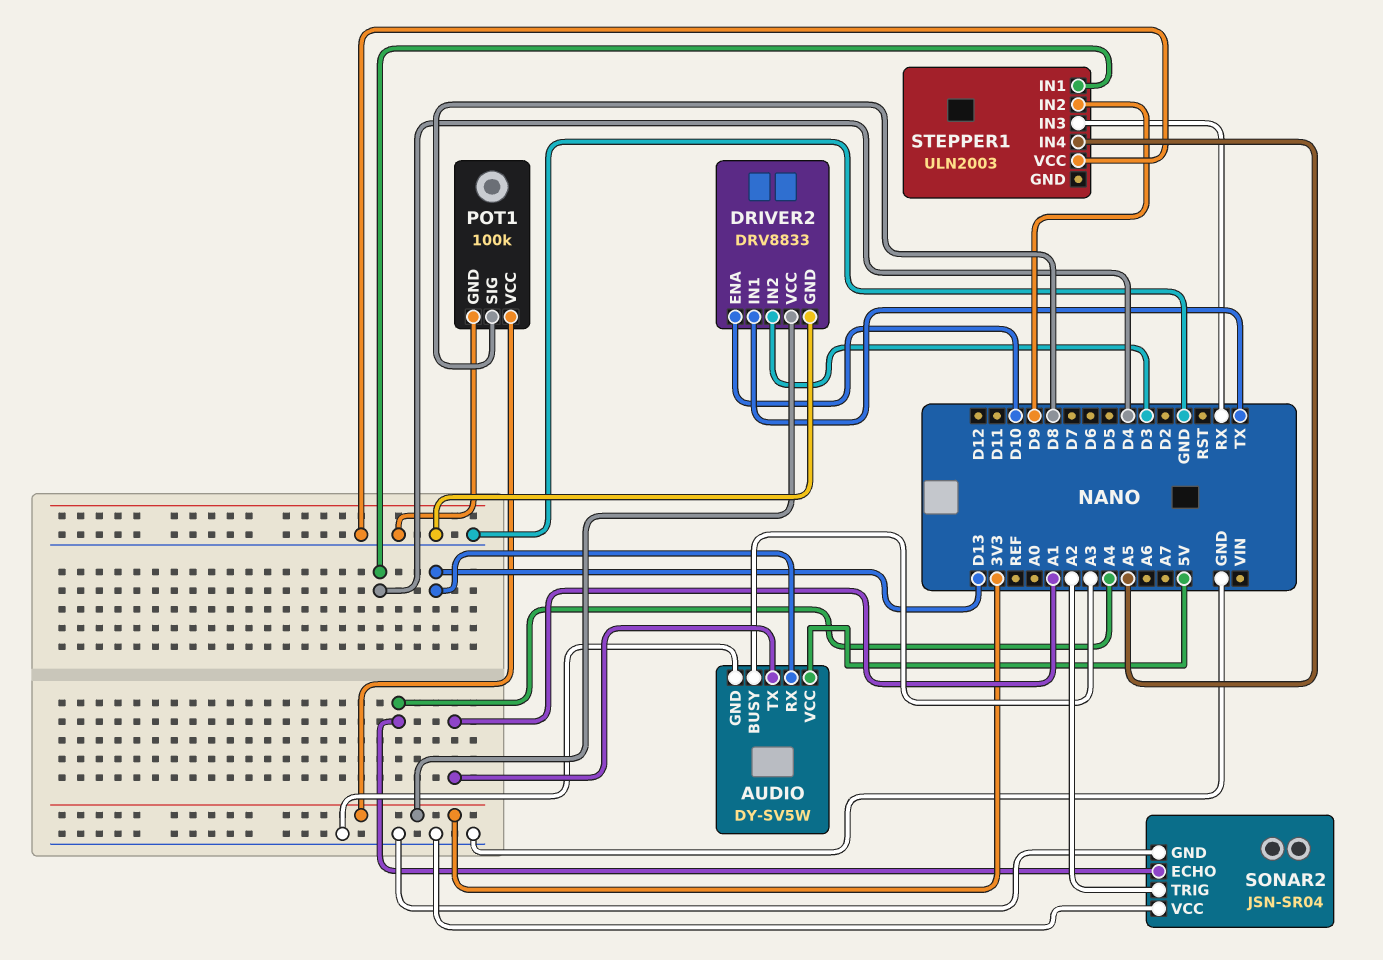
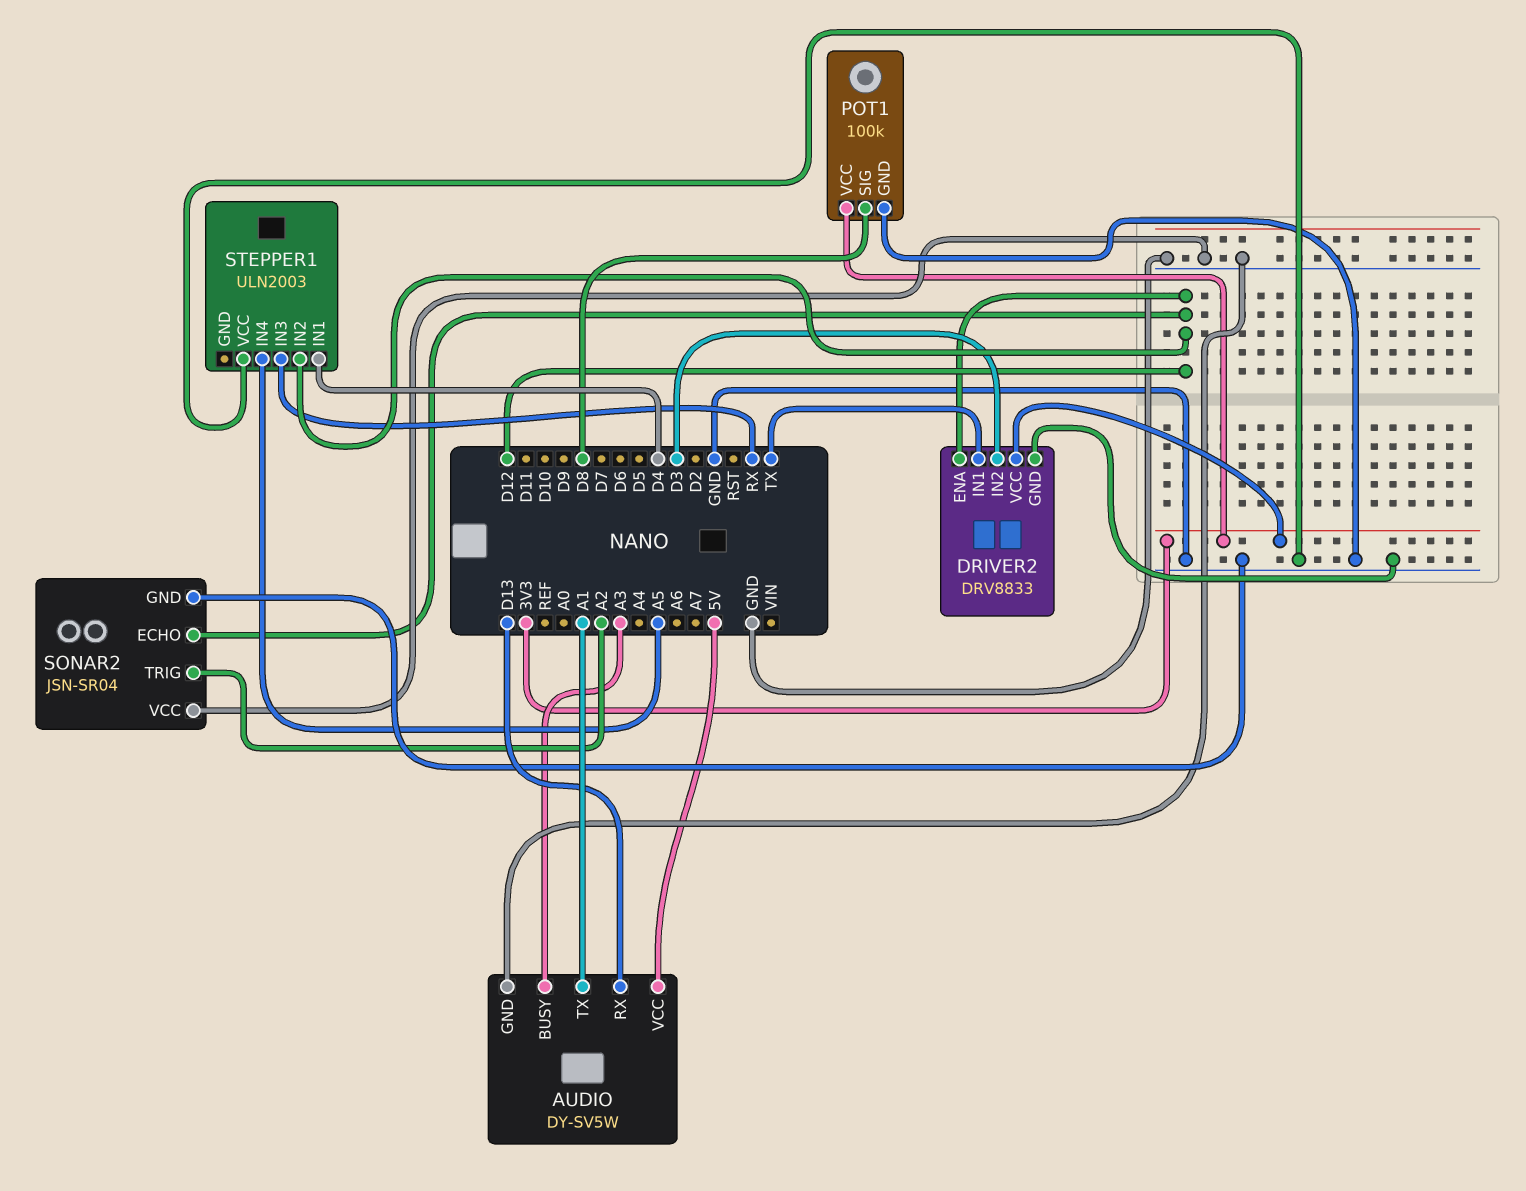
DRIVER2 pin ENA: D10 -> D12
SONAR2 pin ECHO: A4 -> D12
STEPPER1 pin IN2: D9 -> D12

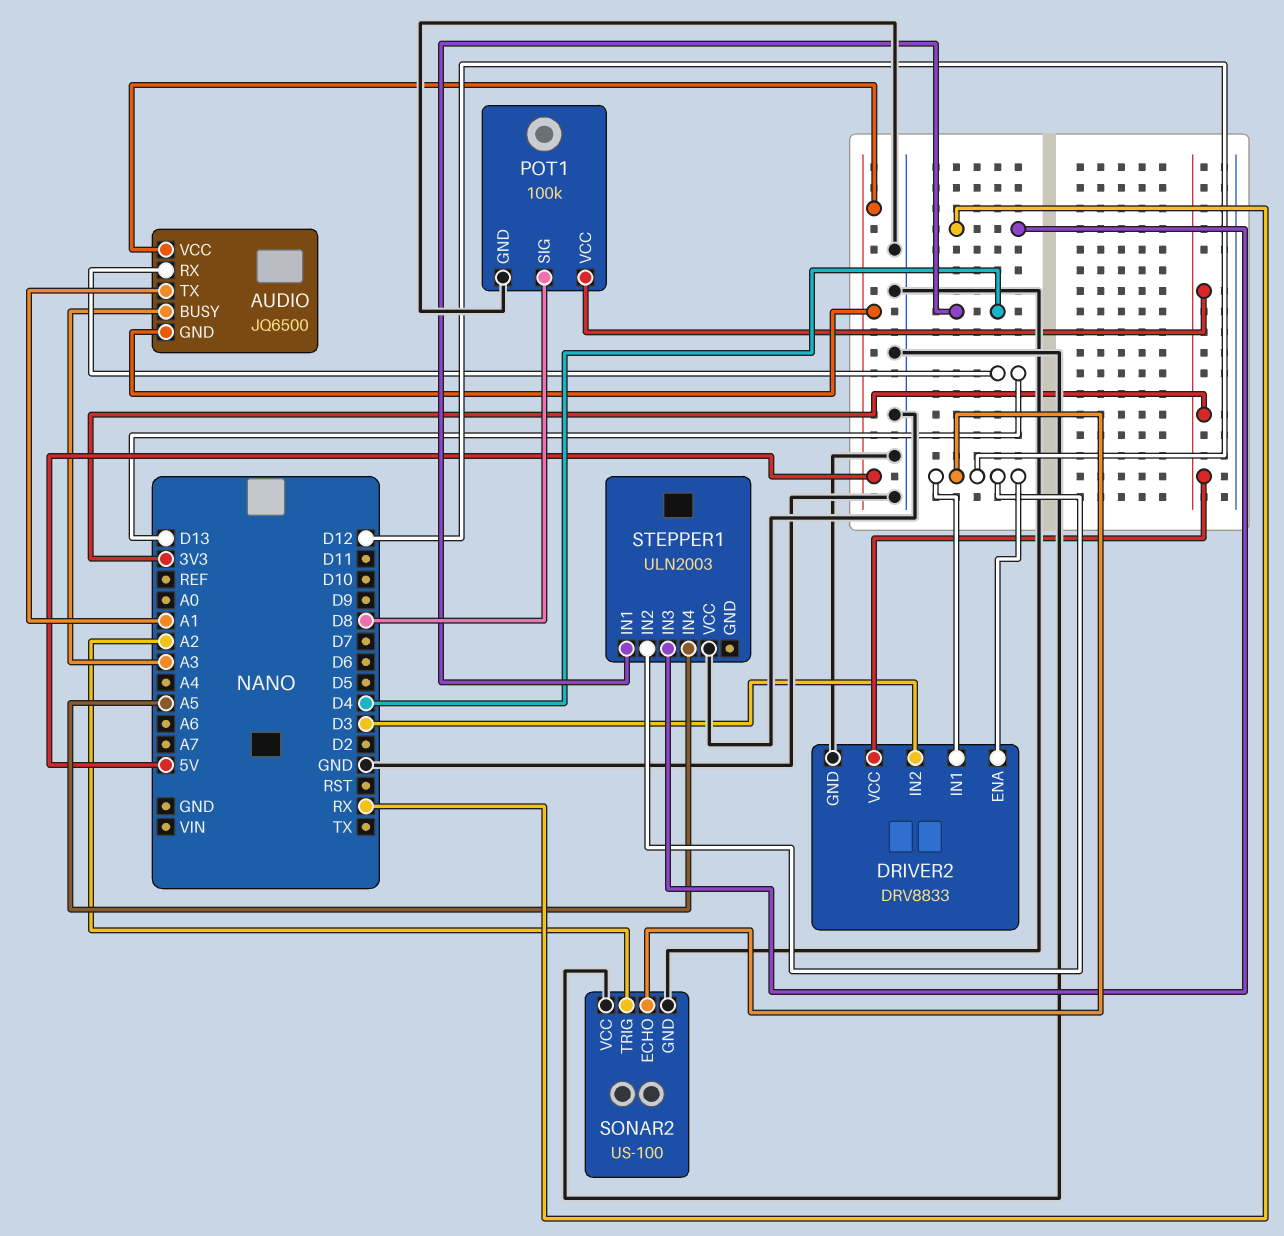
AUDIO: DY-SV5W -> JQ6500
AUDIO pin GND: GND -> 5V
DRIVER2 pin IN1: TX -> D12
SONAR2: JSN-SR04 -> US-100

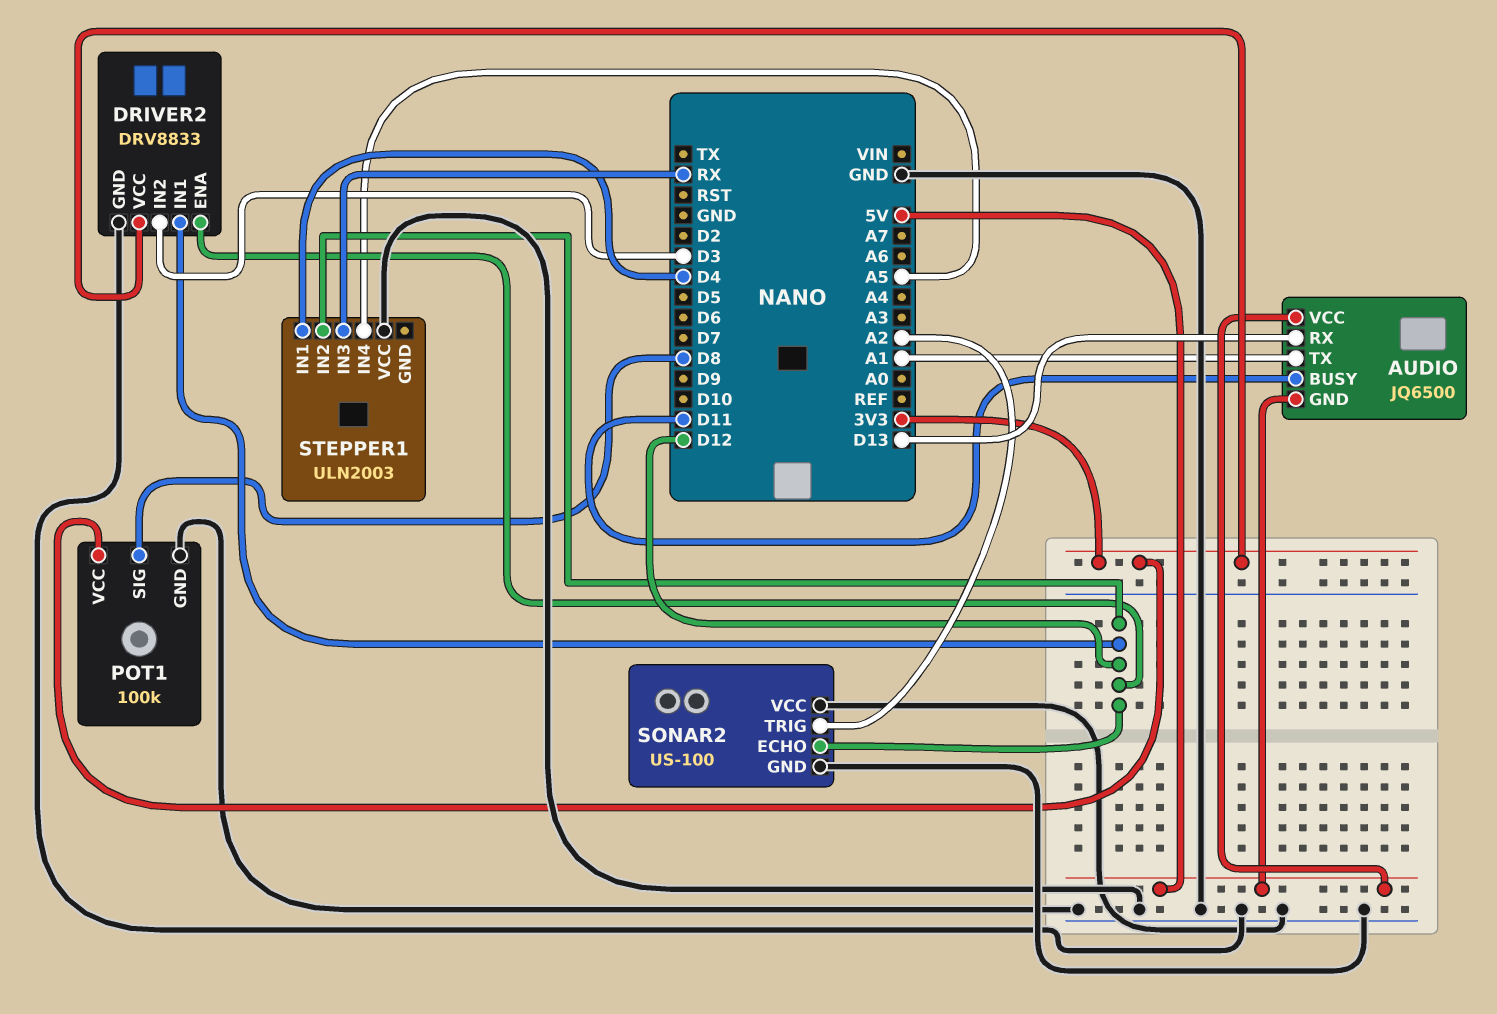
AUDIO pin BUSY: A3 -> D11

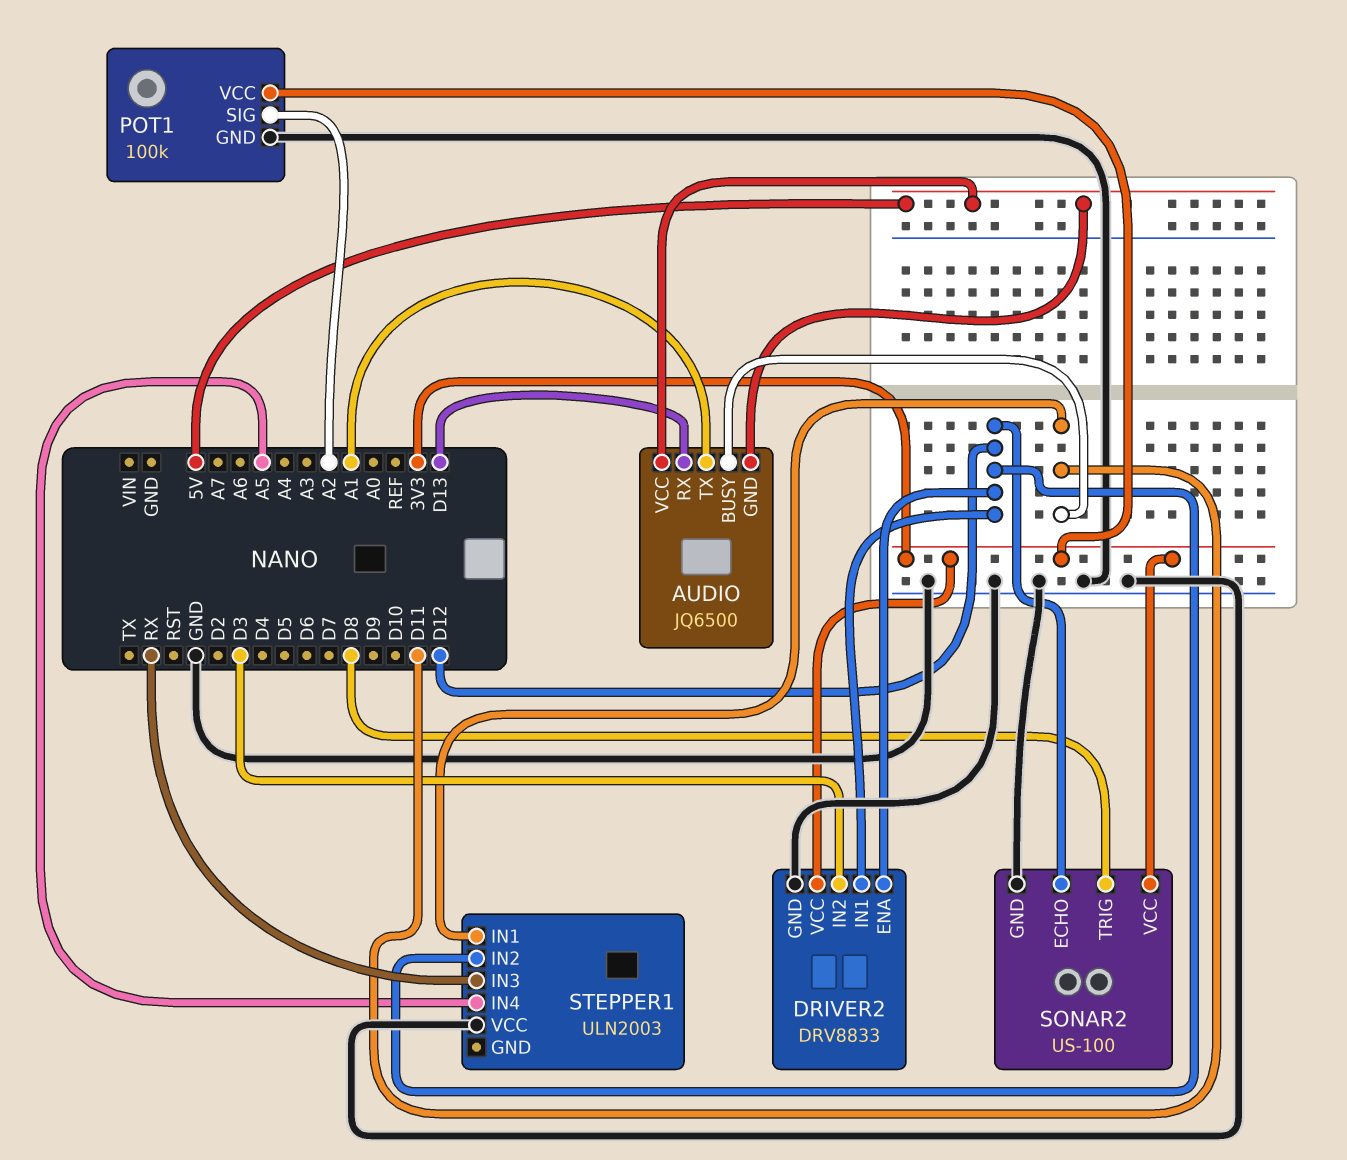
POT1 pin SIG: D8 -> A2
SONAR2 pin TRIG: A2 -> D8
SONAR2 pin VCC: GND -> 3V3
STEPPER1 pin IN1: D4 -> D11

